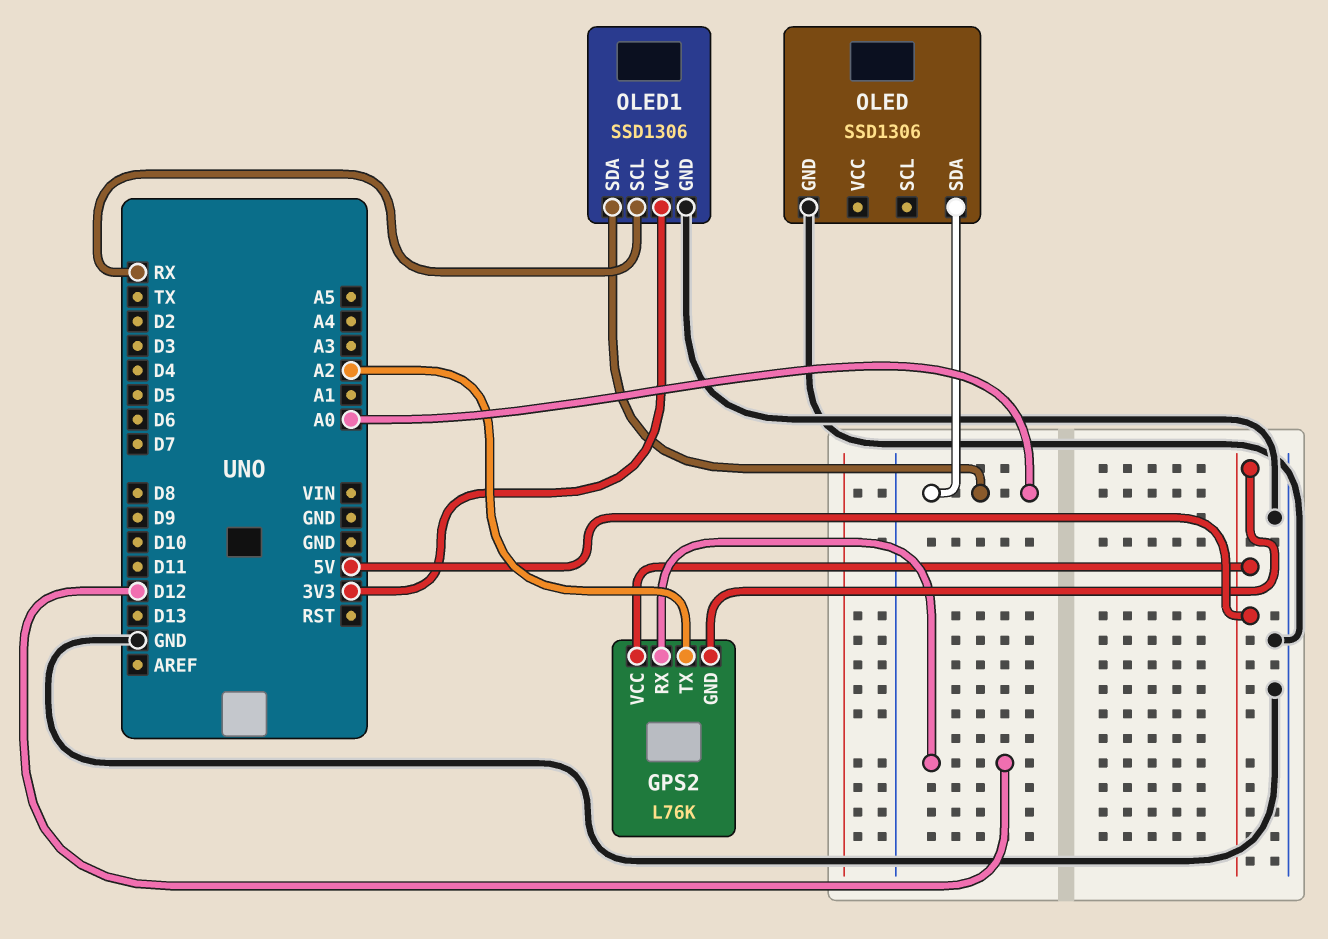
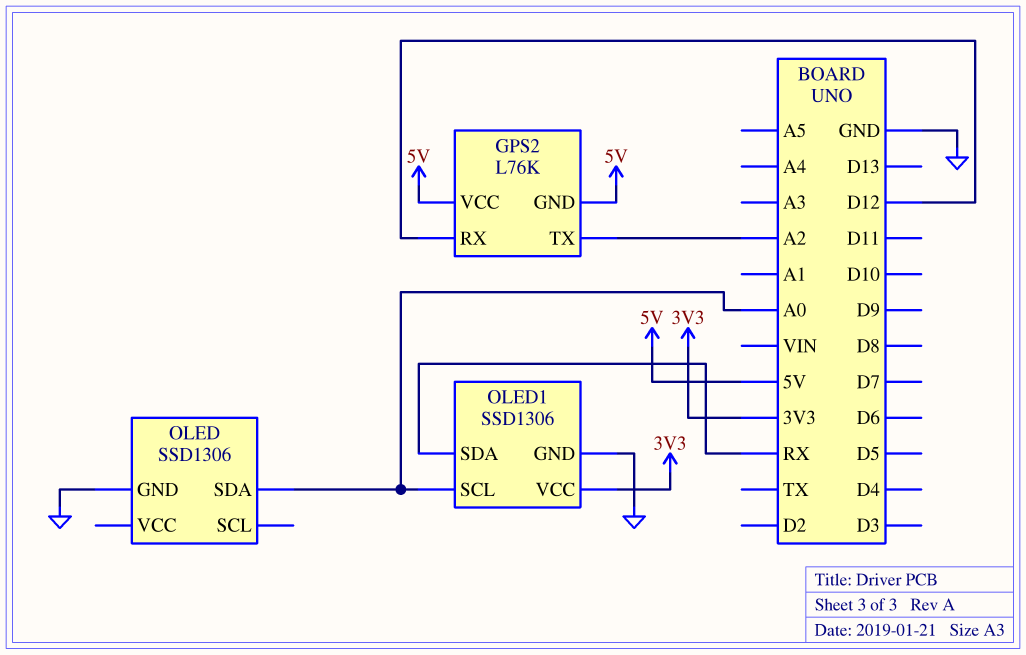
OLED1 pin SCL: RX -> A0
OLED1 pin SDA: A0 -> RX

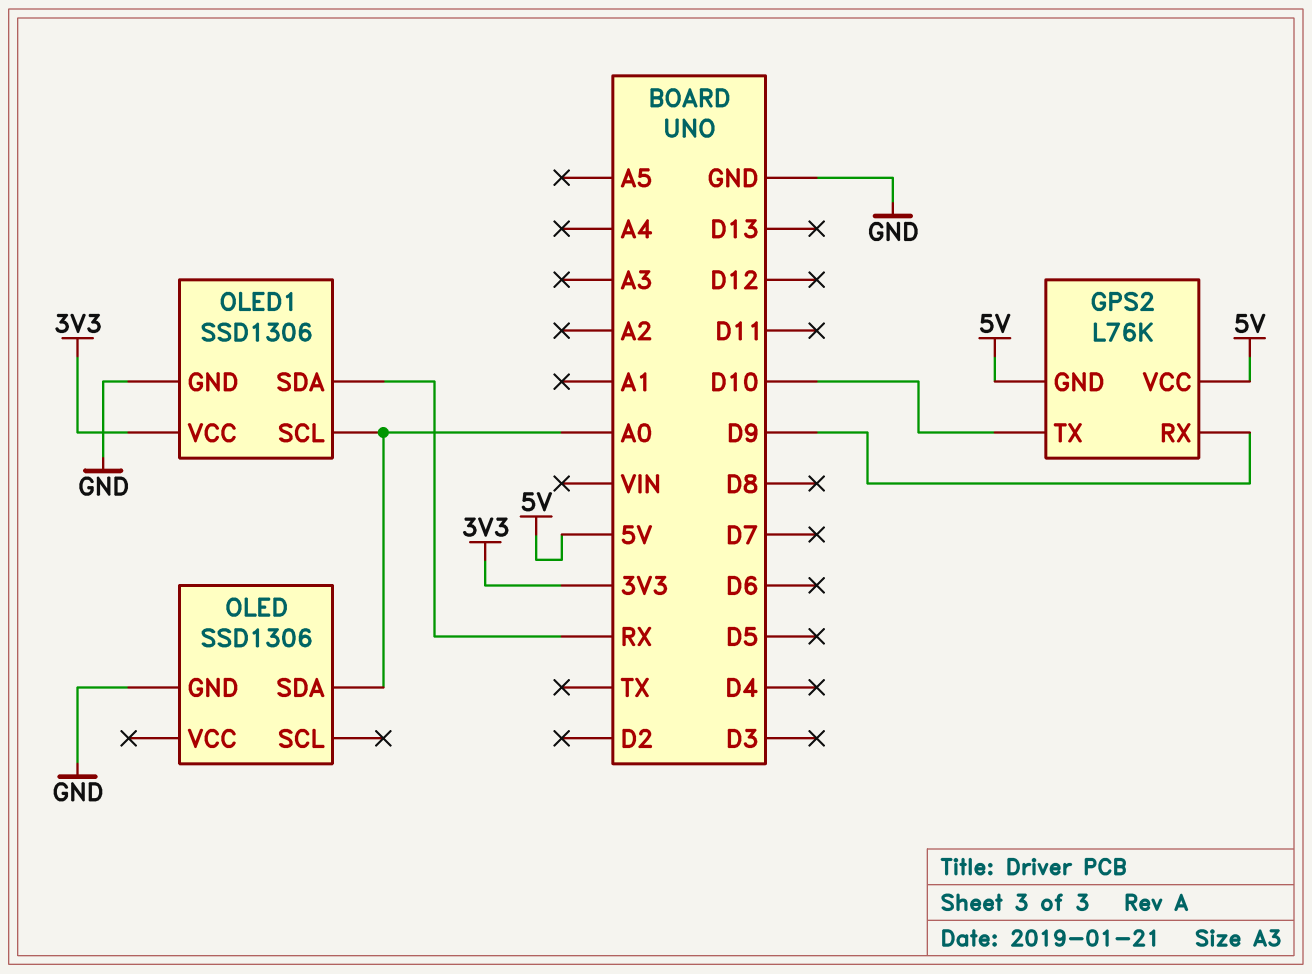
GPS2 pin RX: D12 -> D9
GPS2 pin TX: A2 -> D10

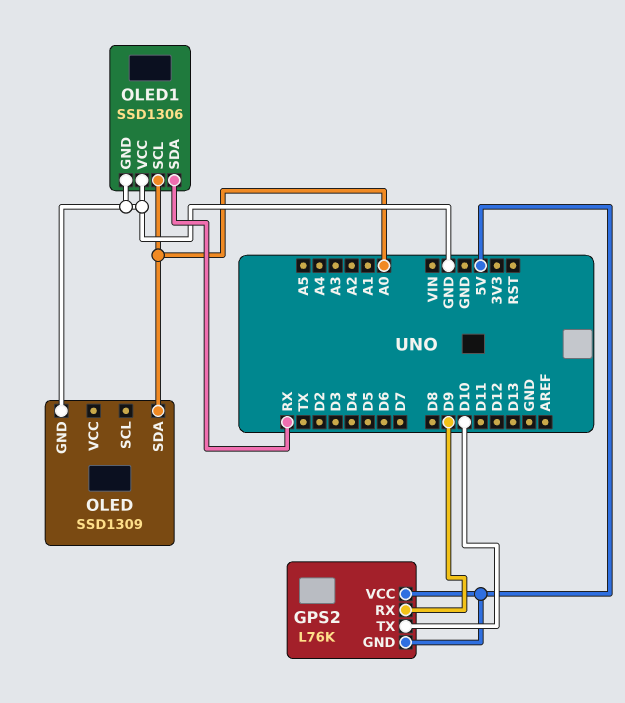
OLED: SSD1306 -> SSD1309
OLED1 pin VCC: 3V3 -> GND

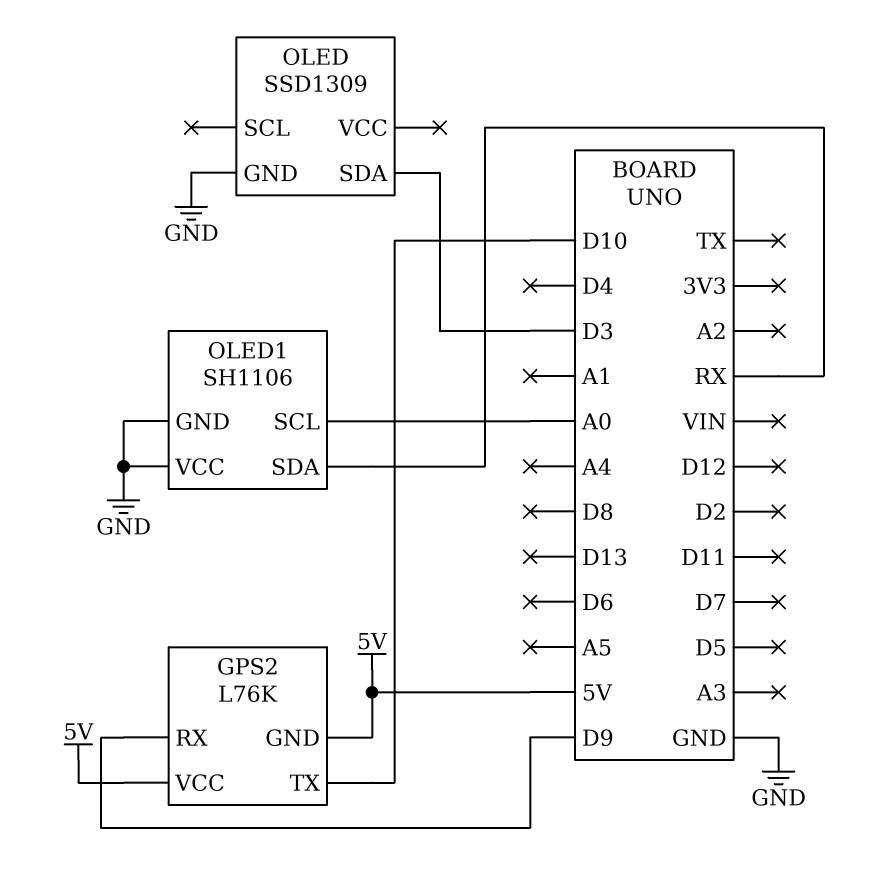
OLED pin SDA: A0 -> D3
OLED1: SSD1306 -> SH1106

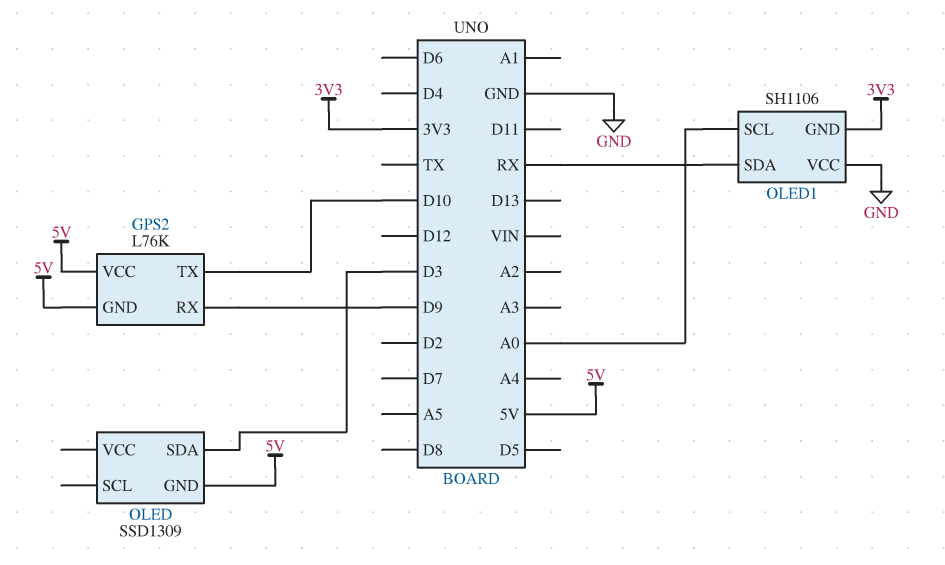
OLED pin GND: GND -> 5V
OLED1 pin GND: GND -> 3V3

